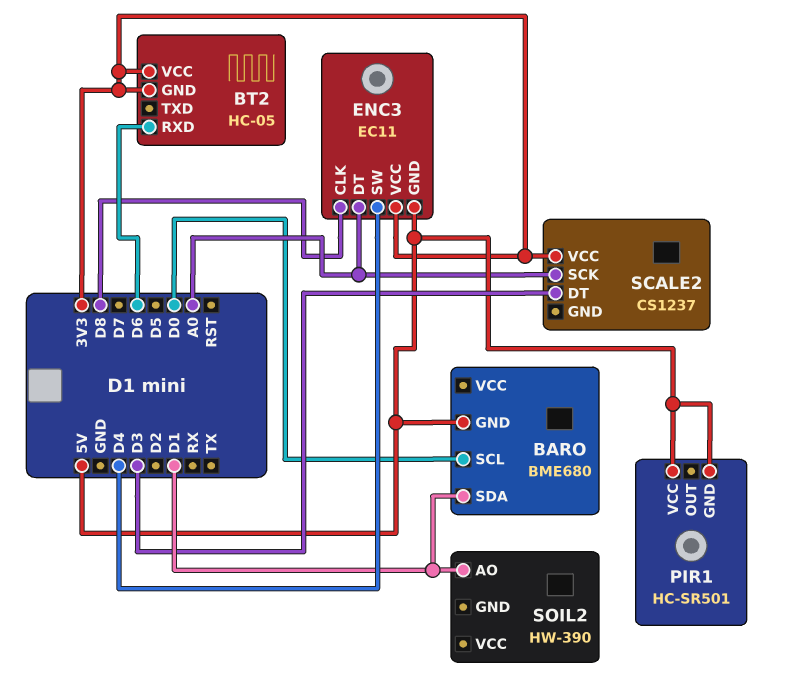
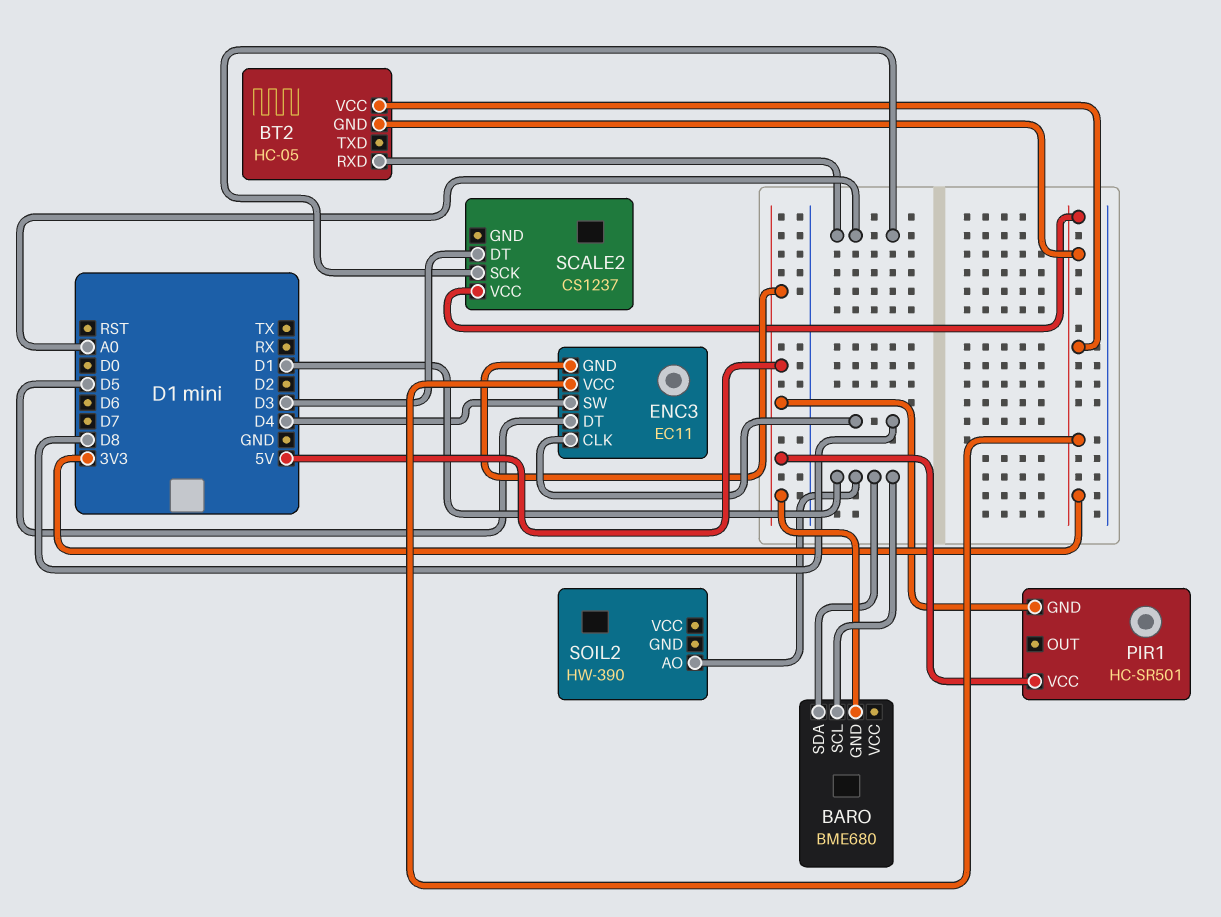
BARO pin SCL: D0 -> D1
BT2 pin RXD: D6 -> A0
ENC3 pin DT: A0 -> D5

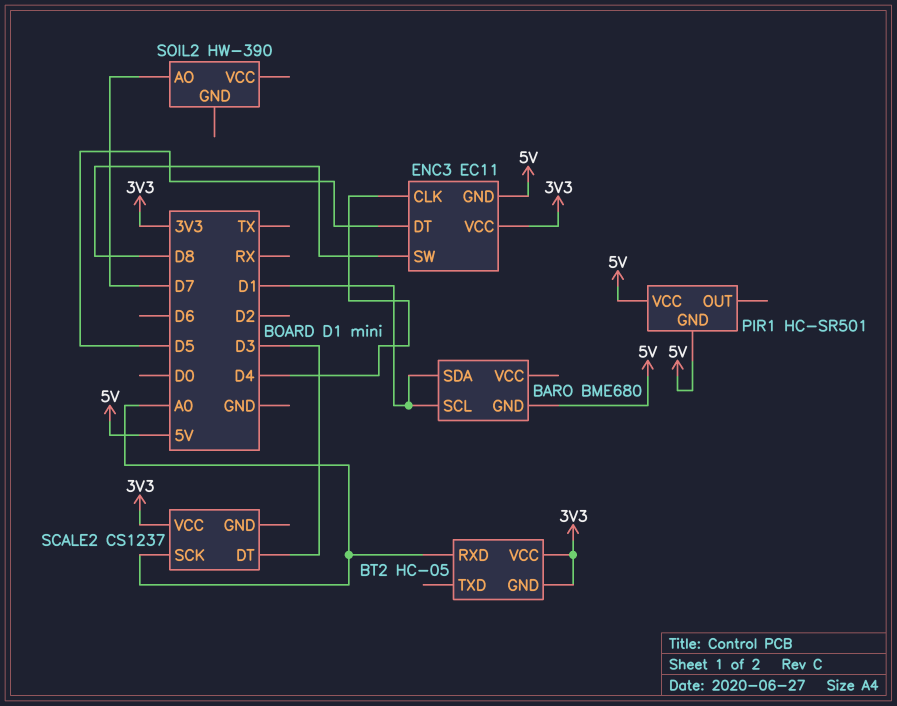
ENC3 pin CLK: D8 -> D4
ENC3 pin SW: D4 -> D8
SOIL2 pin AO: D1 -> D7

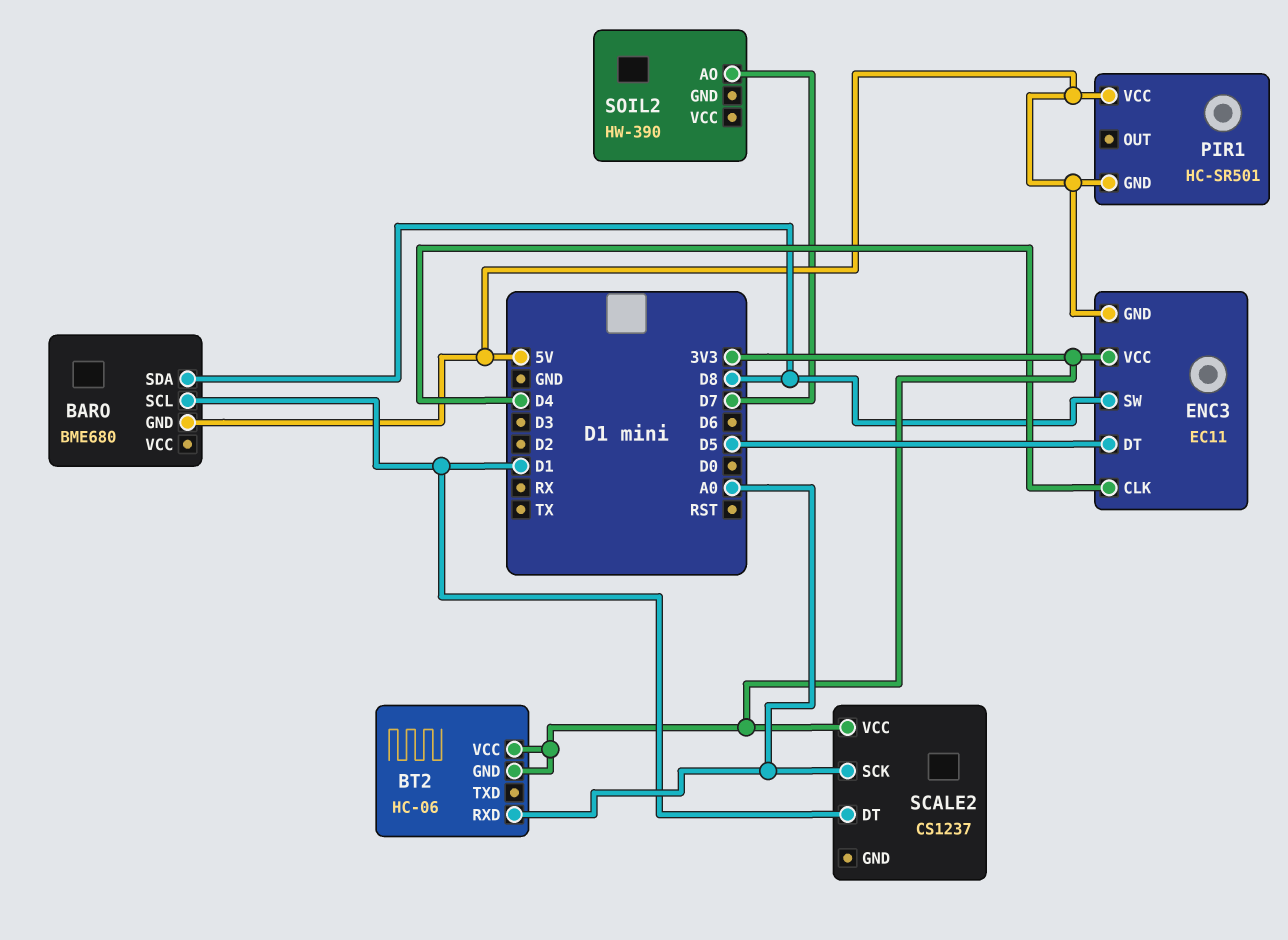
BARO pin SDA: D1 -> D8
BT2: HC-05 -> HC-06
SCALE2 pin DT: D3 -> D1

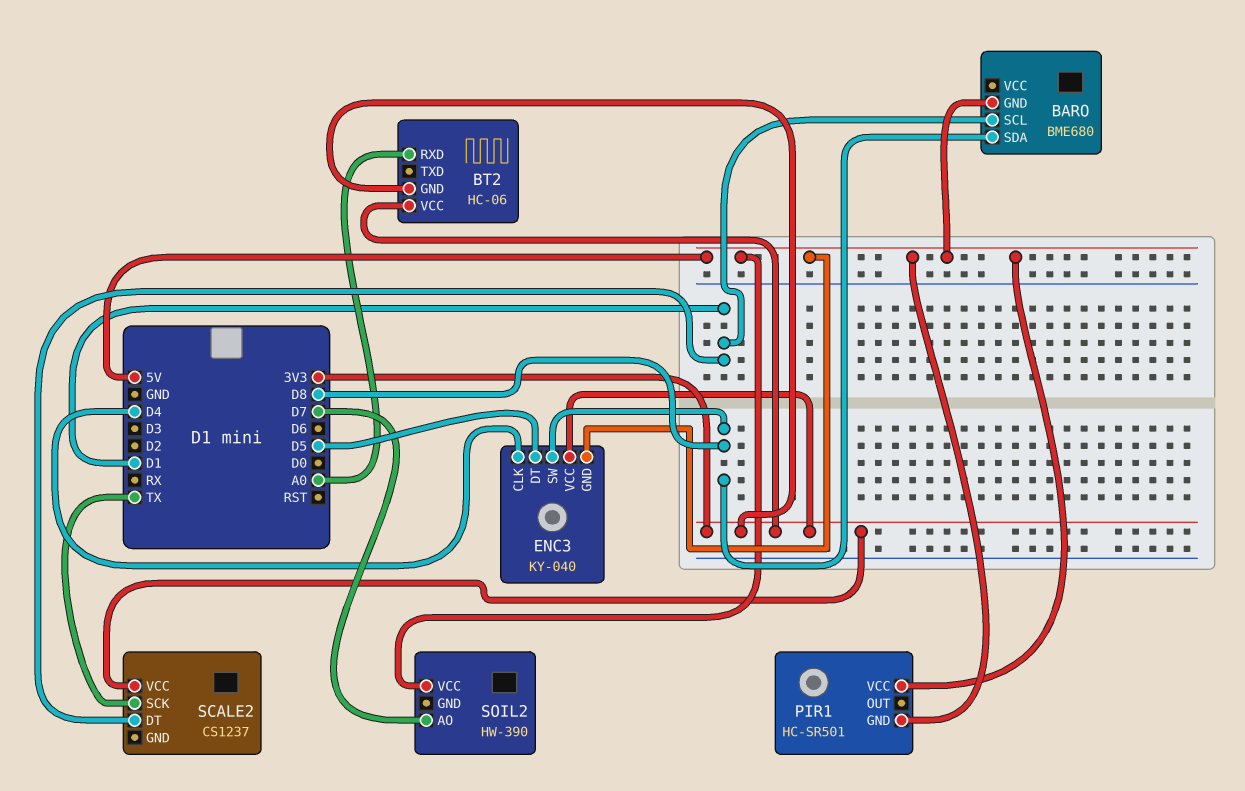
ENC3: EC11 -> KY-040
SCALE2 pin SCK: A0 -> TX
SOIL2 pin VCC: none -> 5V

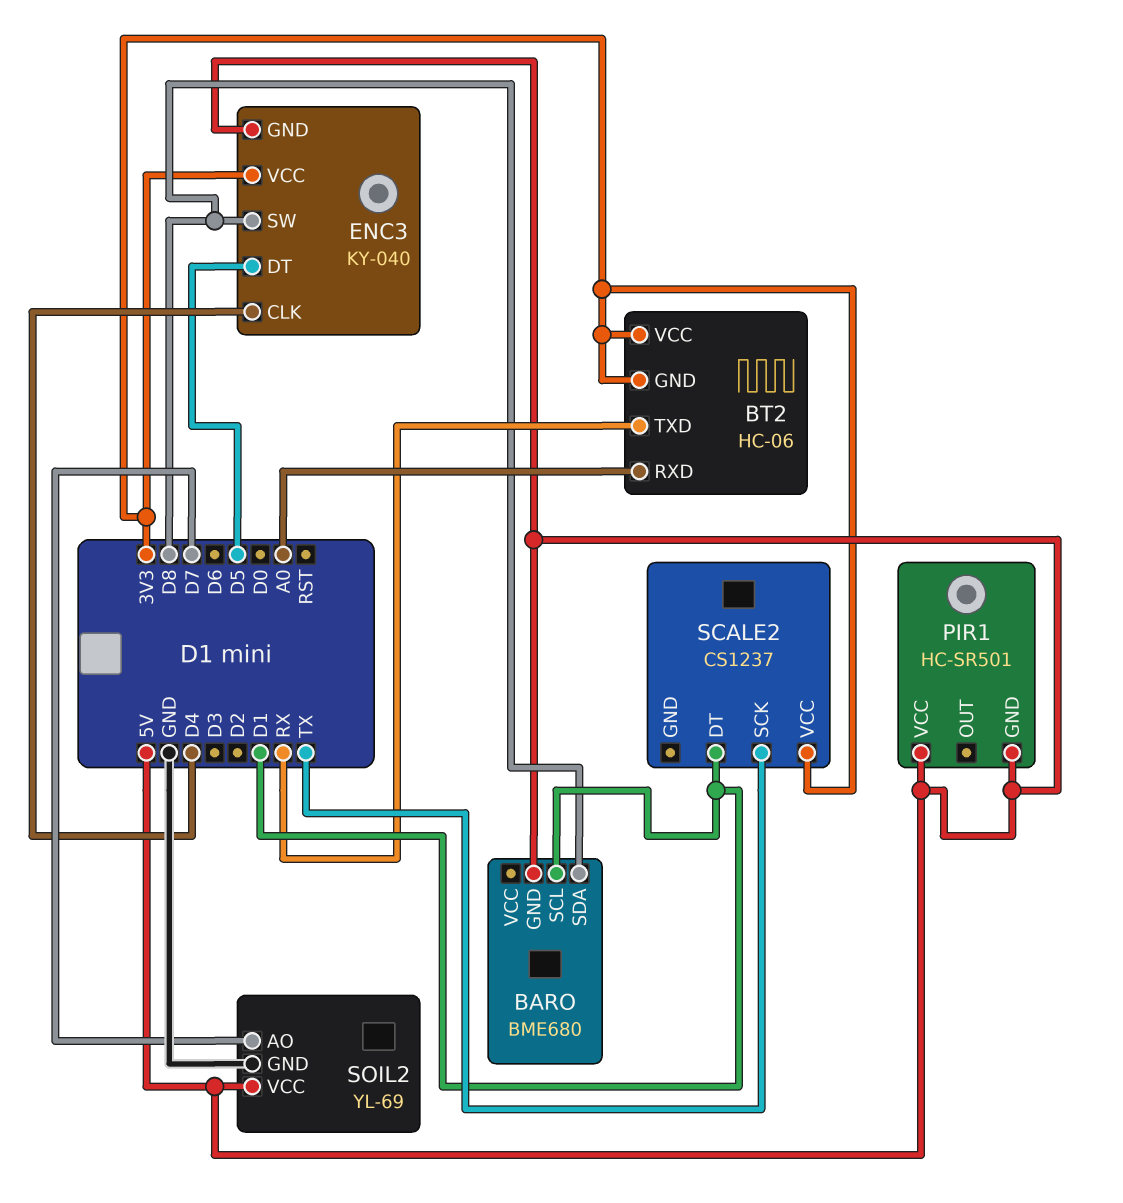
BT2 pin TXD: none -> RX
SOIL2: HW-390 -> YL-69
SOIL2 pin GND: none -> GND

